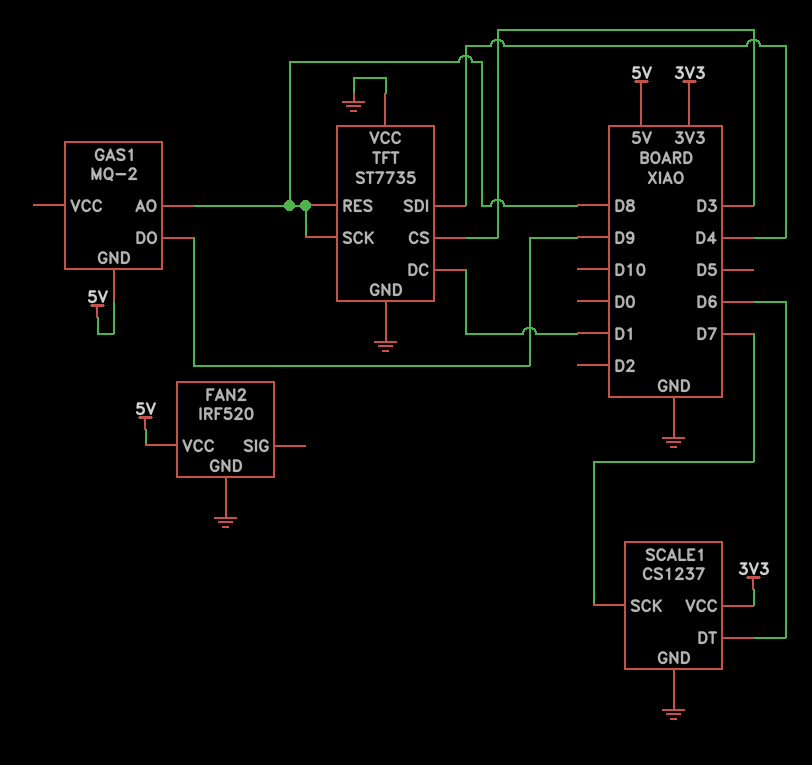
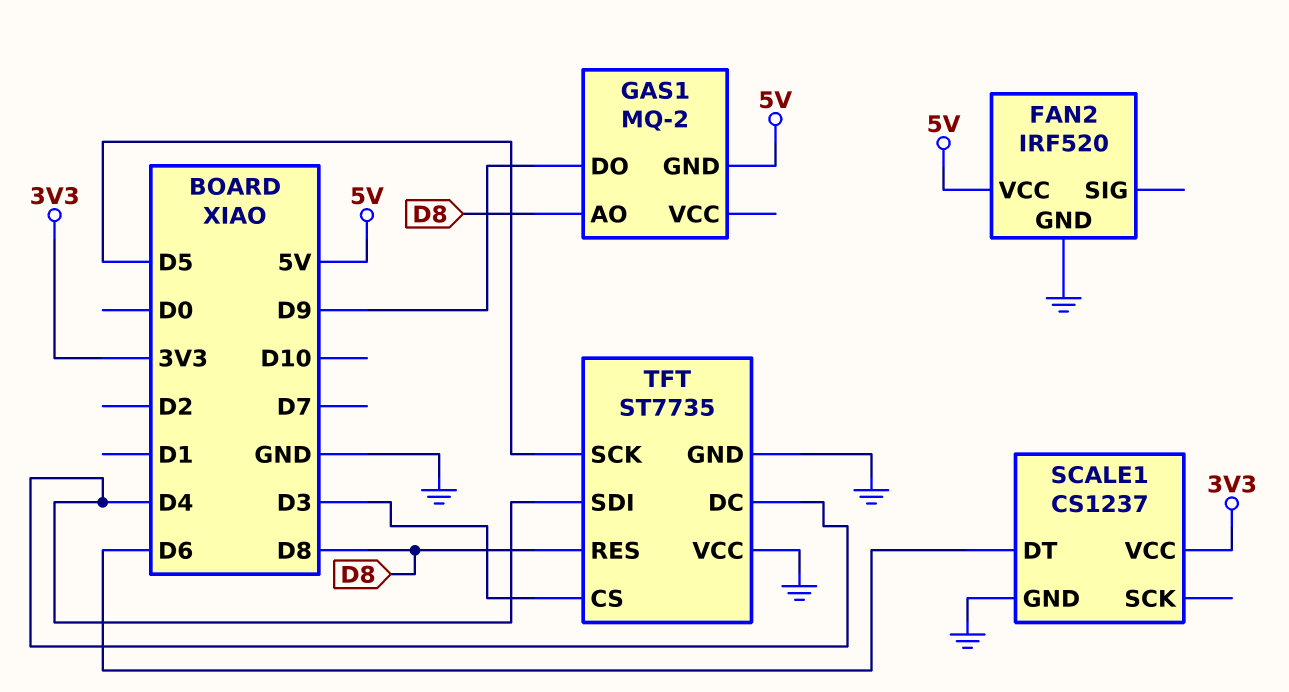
SCALE1 pin SCK: D7 -> none
TFT pin DC: D1 -> D4
TFT pin SCK: D8 -> D5

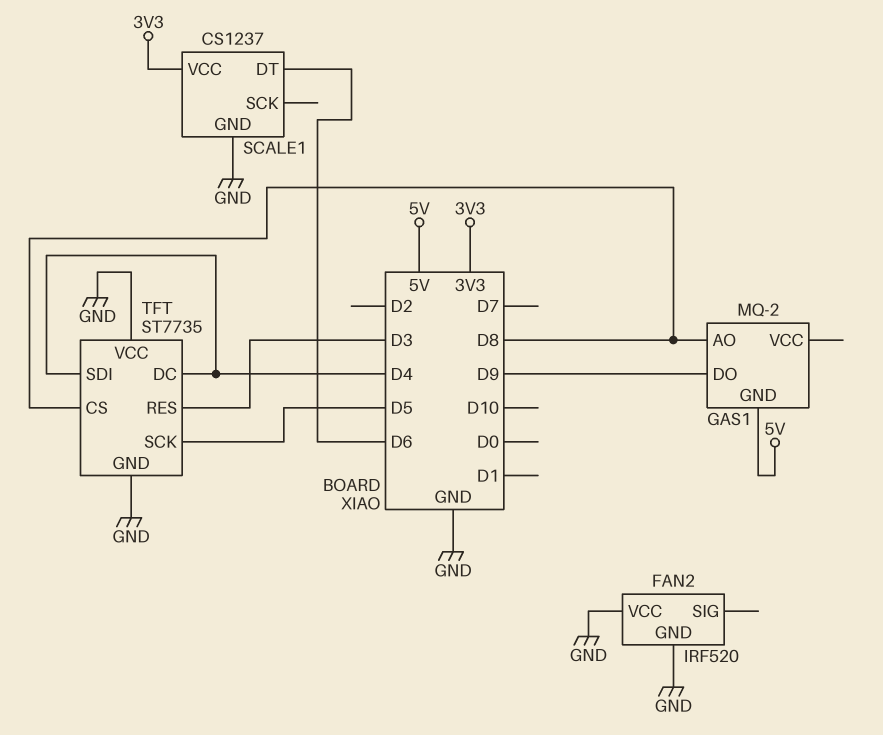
FAN2 pin VCC: 5V -> GND
TFT pin CS: D3 -> D8
TFT pin RES: D8 -> D3

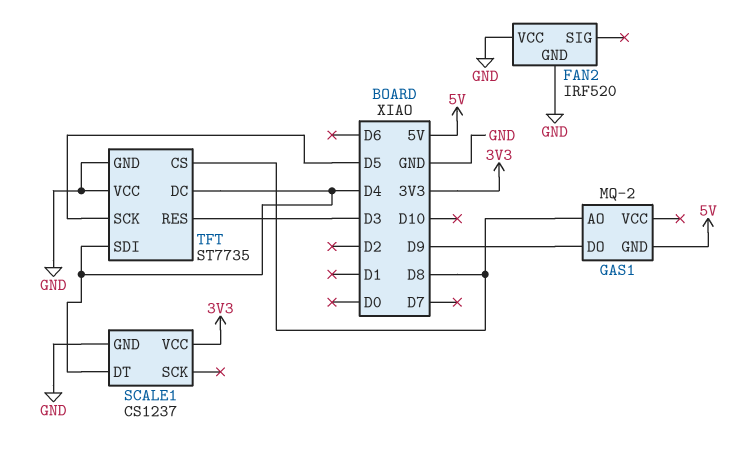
SCALE1 pin DT: D6 -> D4

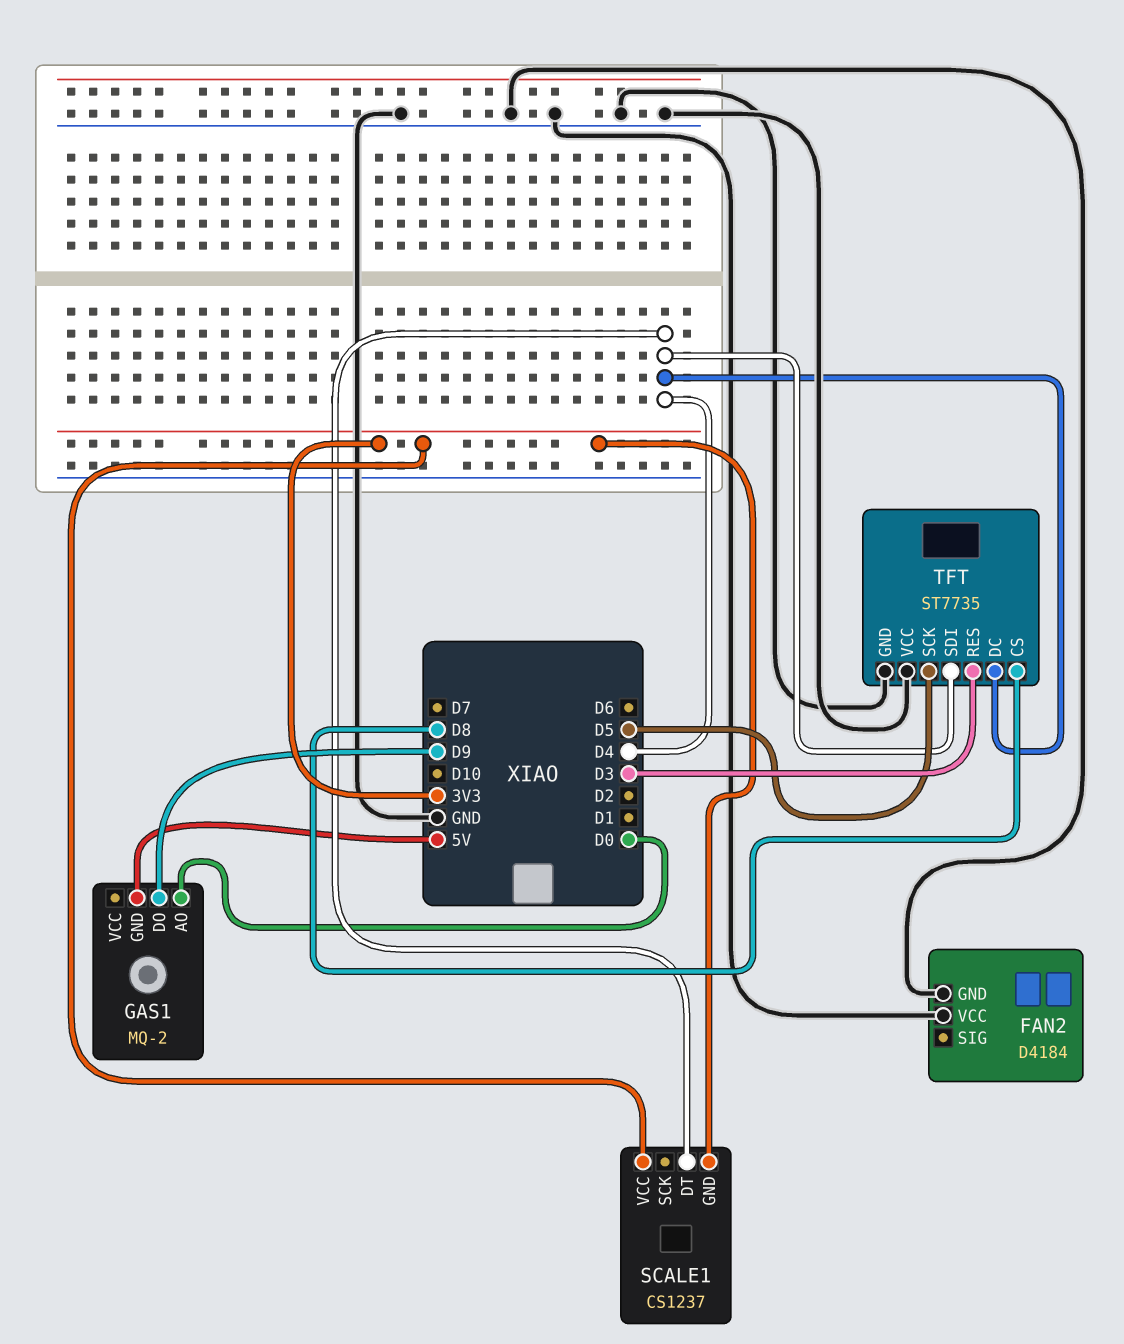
FAN2: IRF520 -> D4184
GAS1 pin AO: D8 -> D0
SCALE1 pin GND: GND -> 3V3

